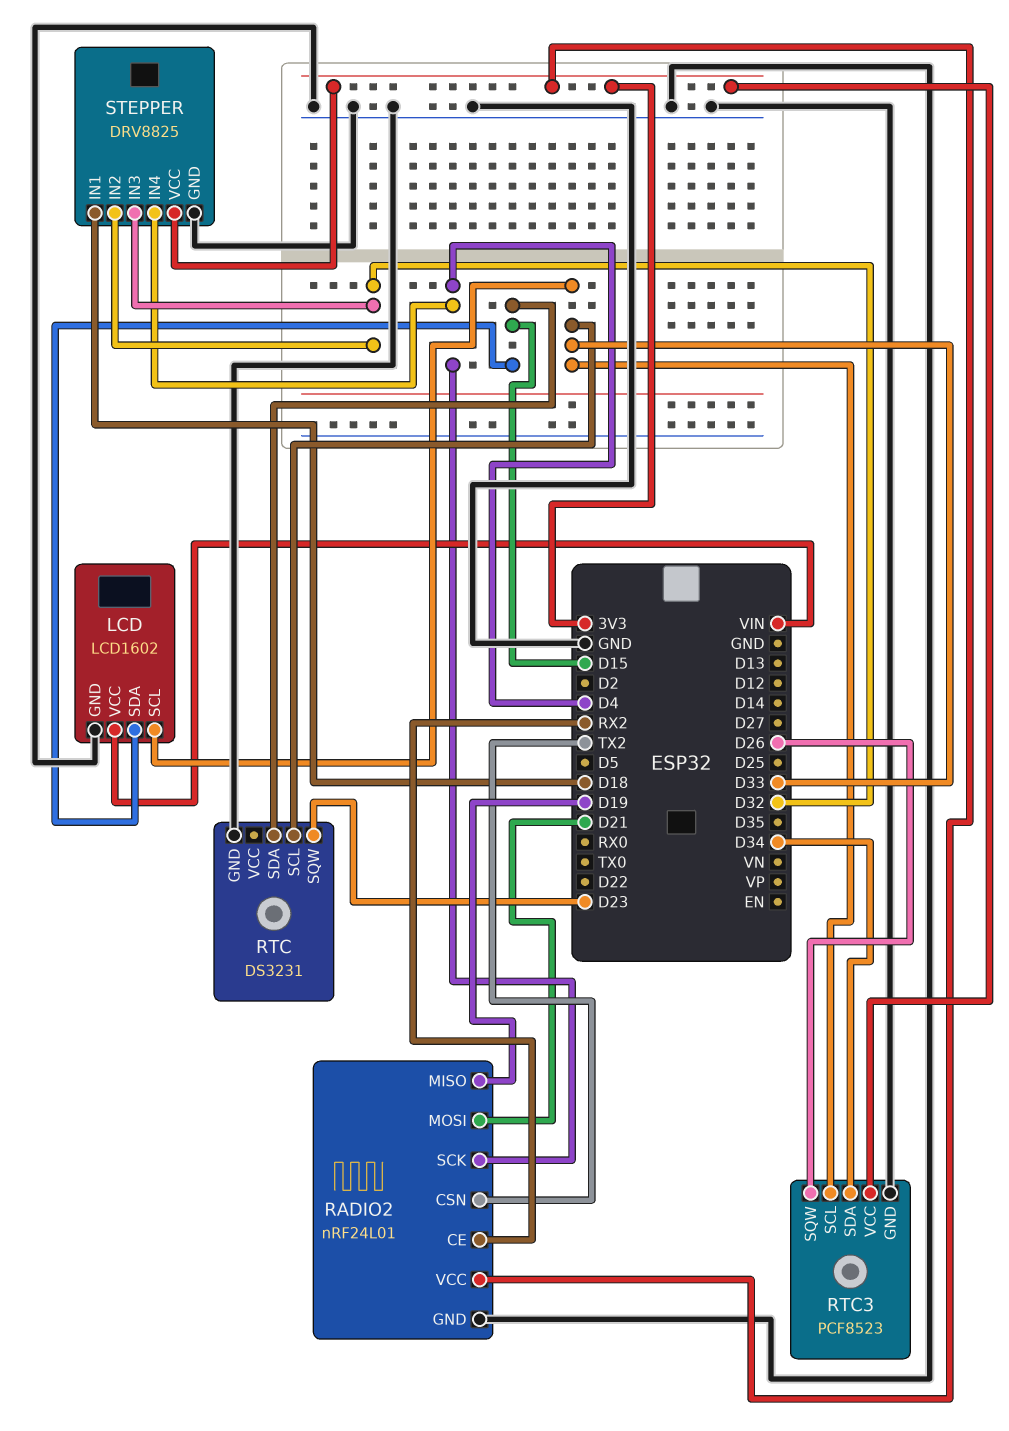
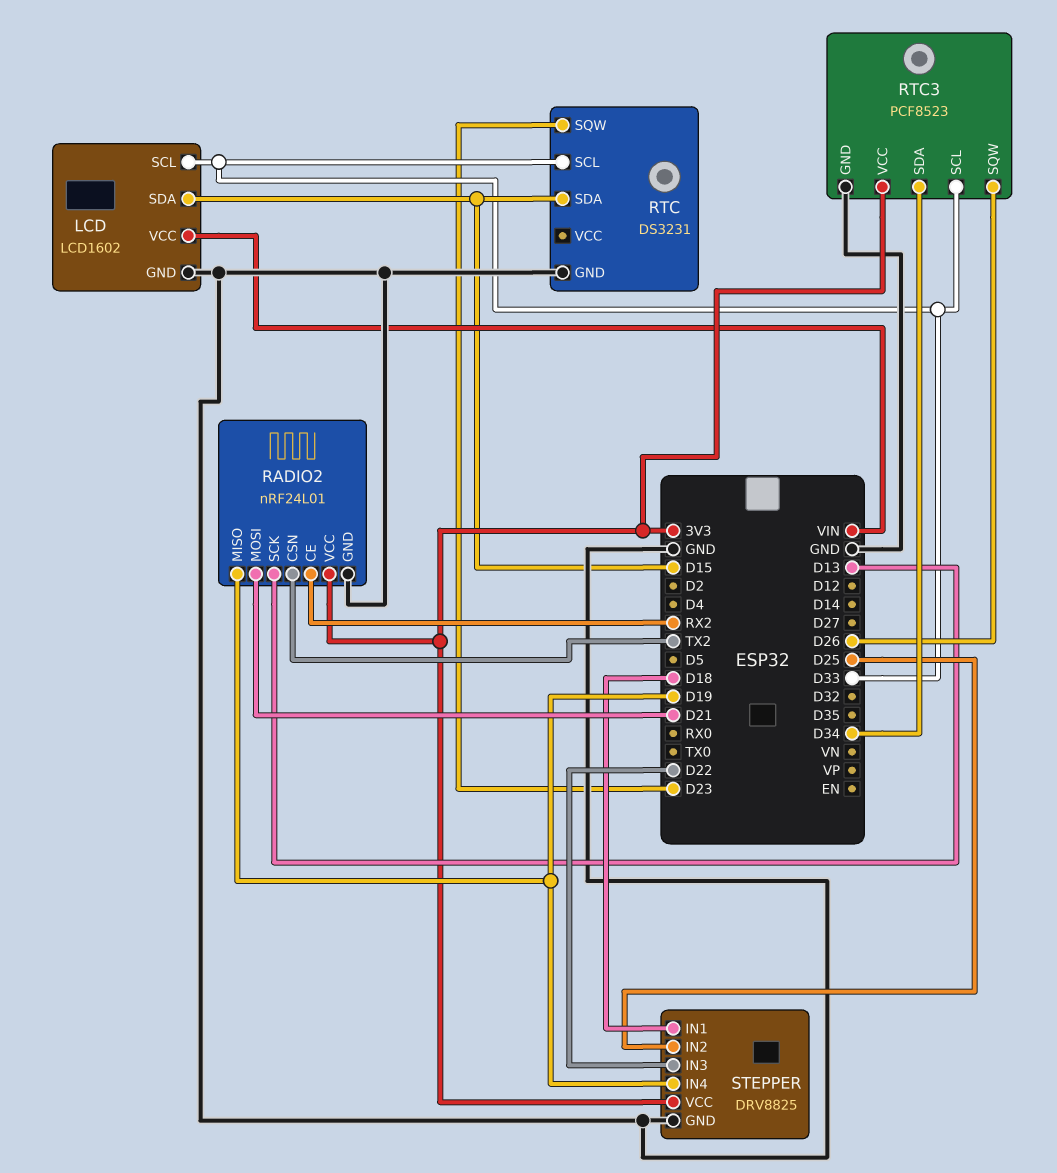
RADIO2 pin SCK: D4 -> D13
STEPPER pin IN2: D32 -> D25
STEPPER pin IN3: D32 -> D22
STEPPER pin IN4: D4 -> D19

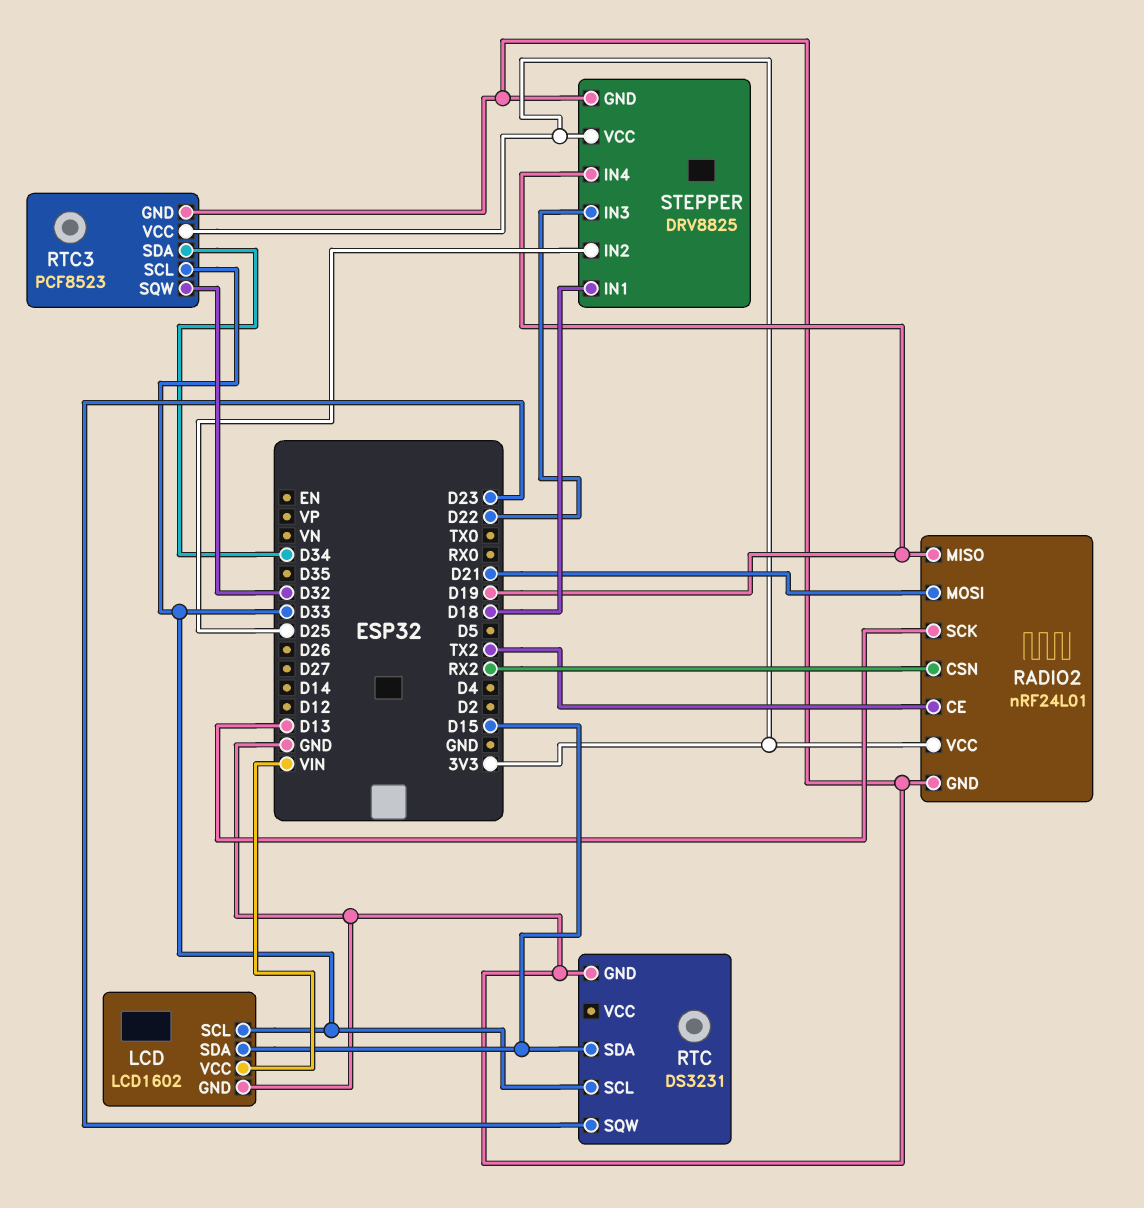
RADIO2 pin CE: RX2 -> TX2
RADIO2 pin CSN: TX2 -> RX2
RTC3 pin SQW: D26 -> D32

